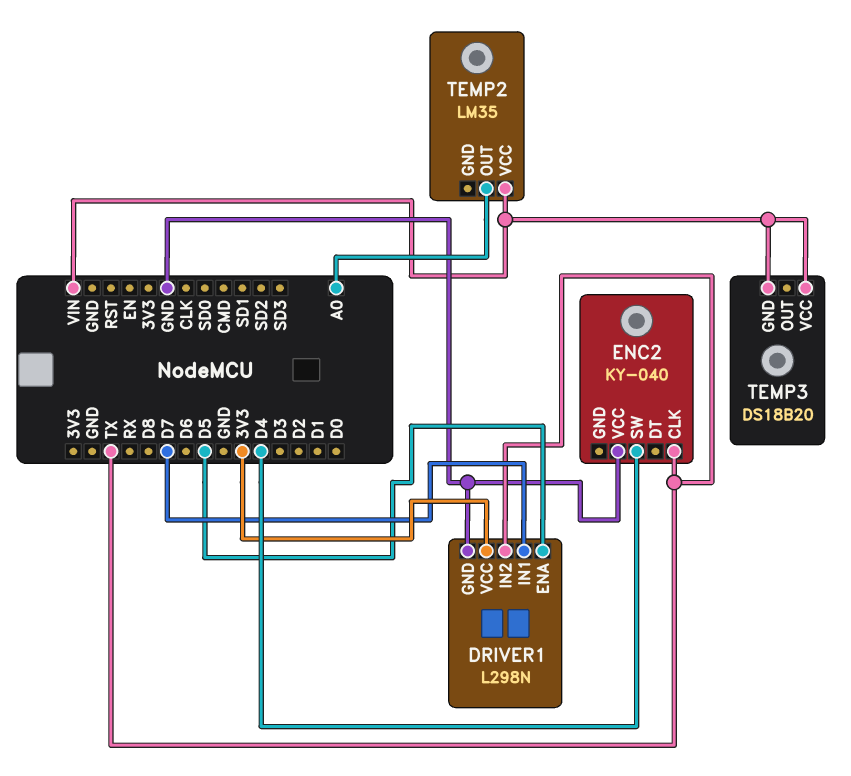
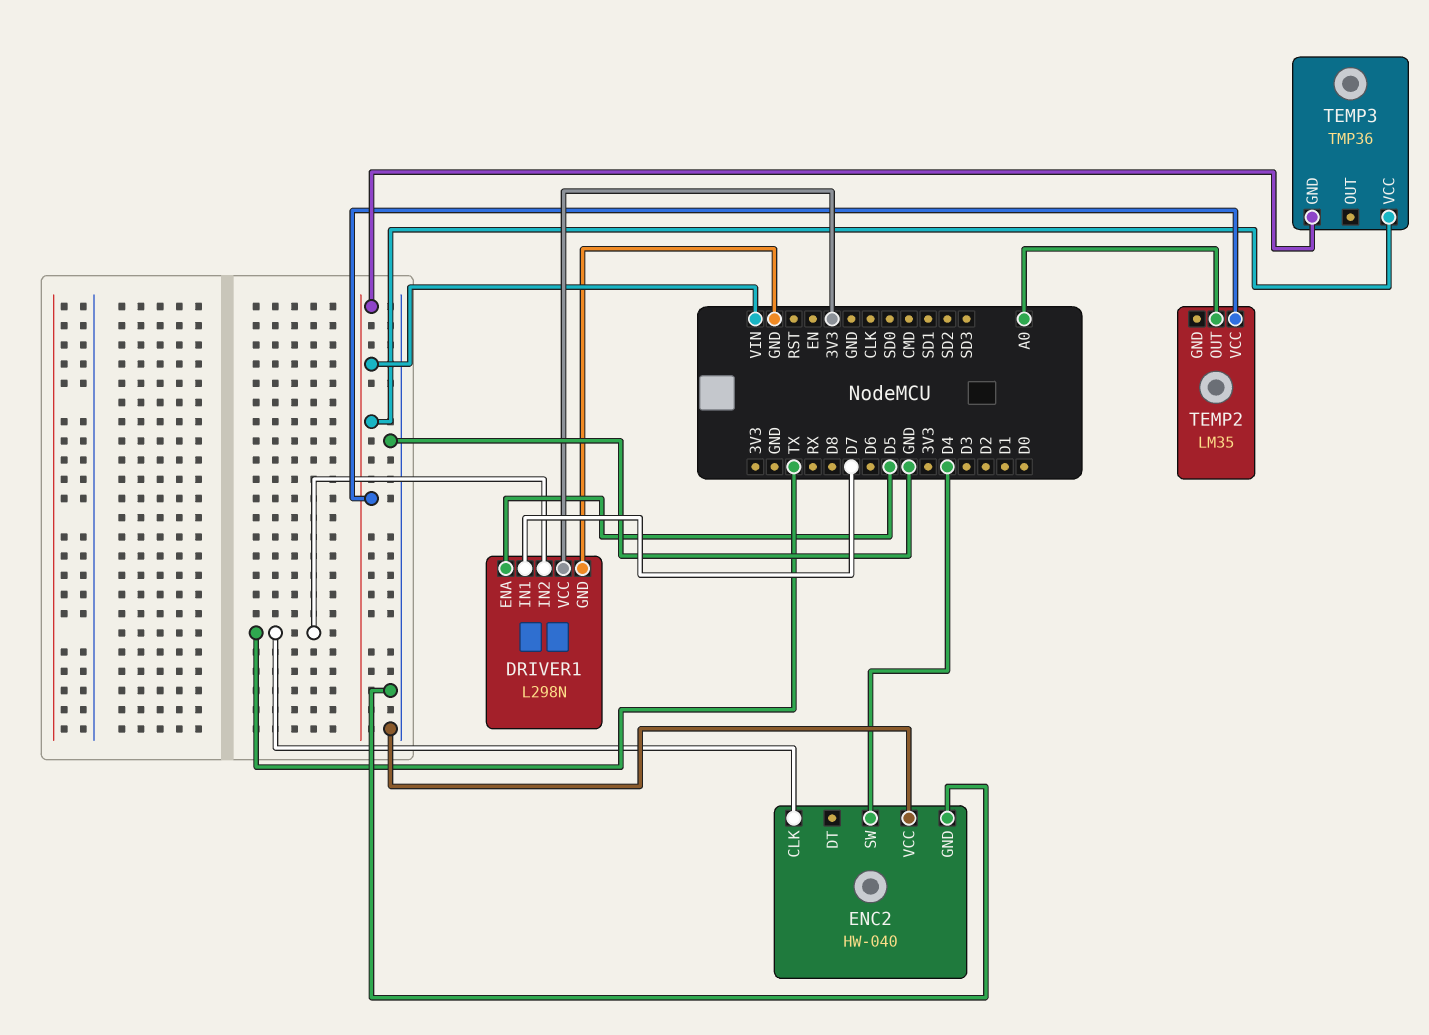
ENC2: KY-040 -> HW-040
ENC2 pin GND: none -> GND
TEMP3: DS18B20 -> TMP36

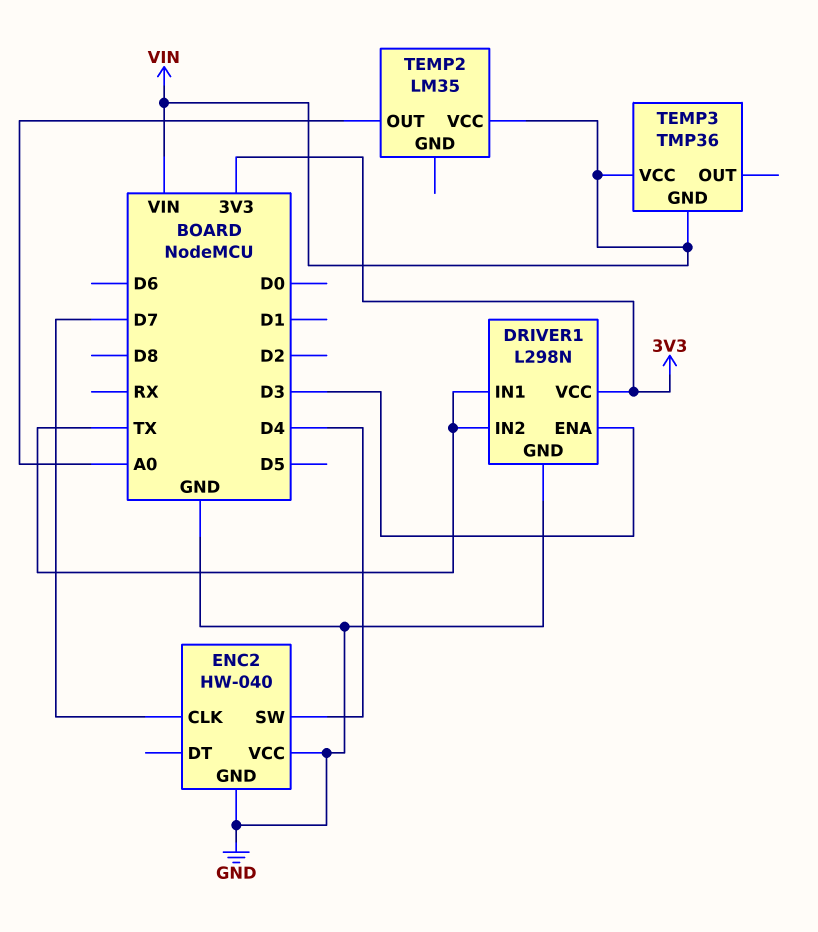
DRIVER1 pin ENA: D5 -> D3
DRIVER1 pin IN1: D7 -> TX
ENC2 pin CLK: TX -> D7

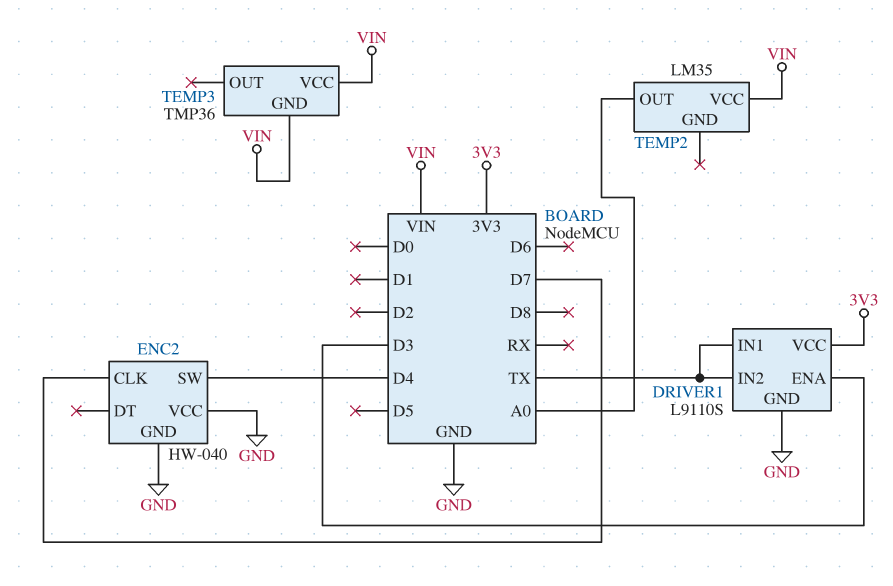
DRIVER1: L298N -> L9110S

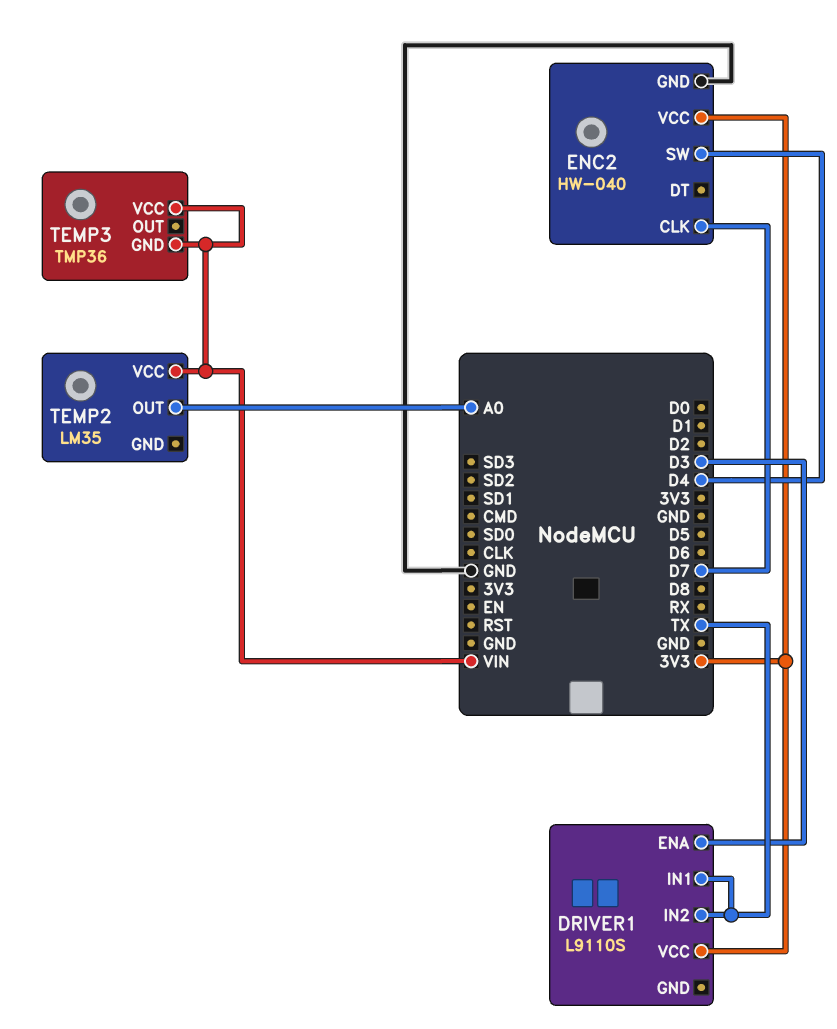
DRIVER1 pin GND: GND -> none
ENC2 pin VCC: GND -> 3V3

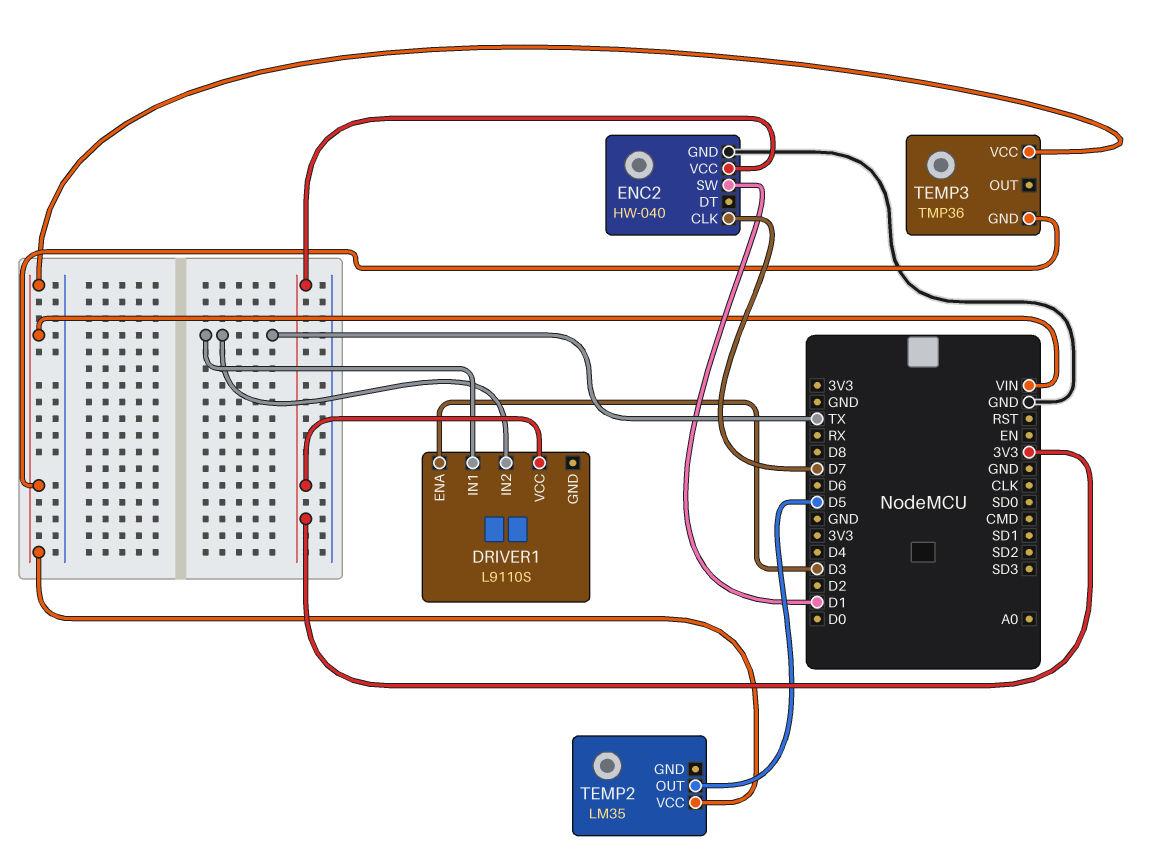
ENC2 pin SW: D4 -> D1
TEMP2 pin OUT: A0 -> D5

